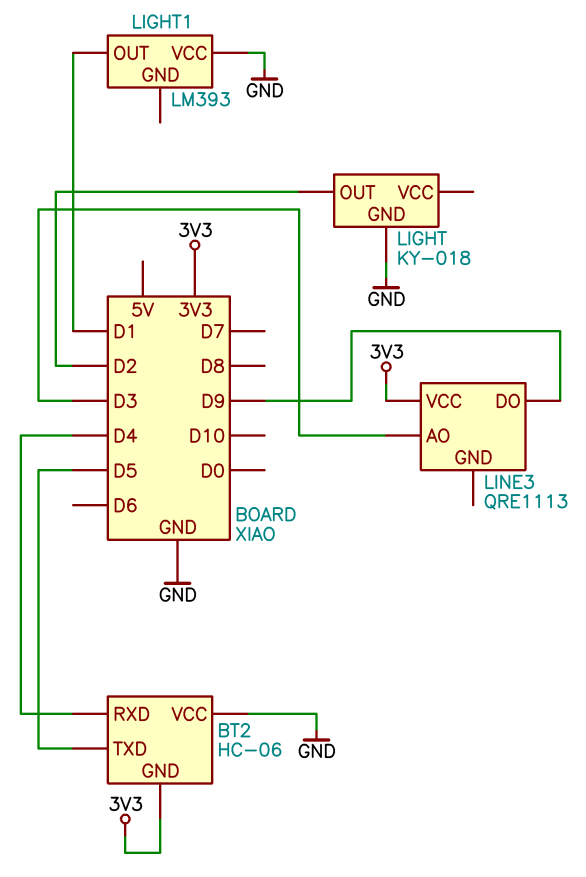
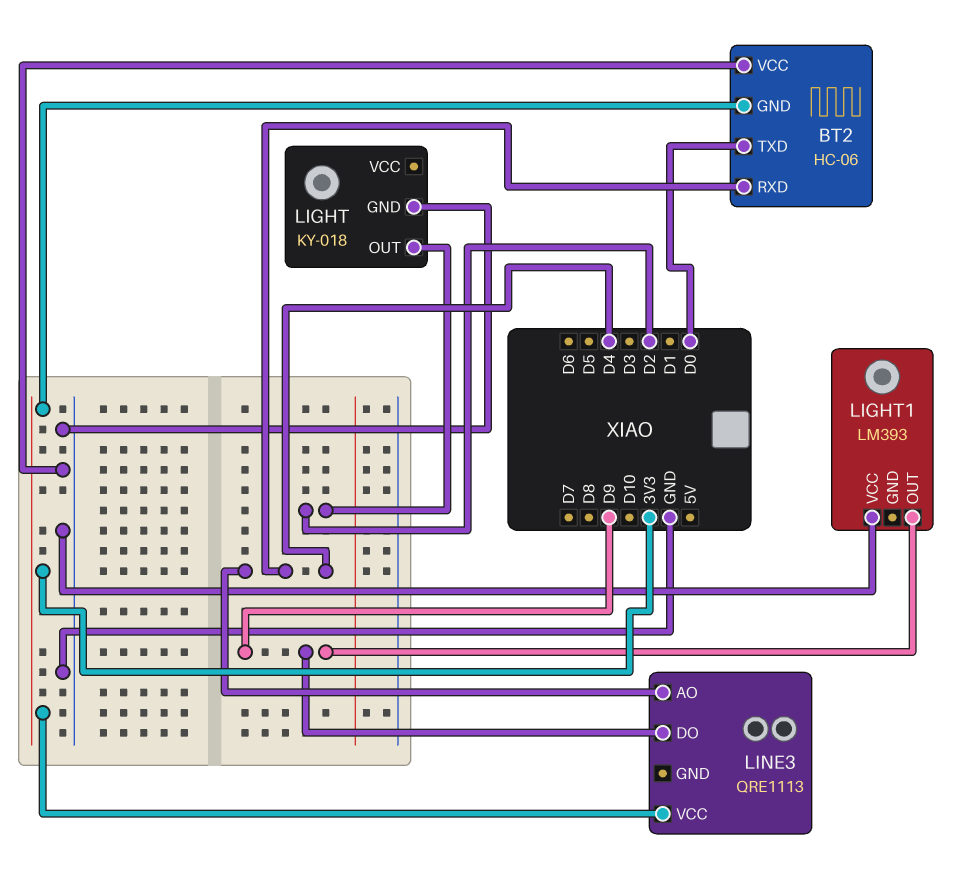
BT2 pin TXD: D5 -> D0
LIGHT1 pin OUT: D1 -> D9
LINE3 pin AO: D3 -> D4

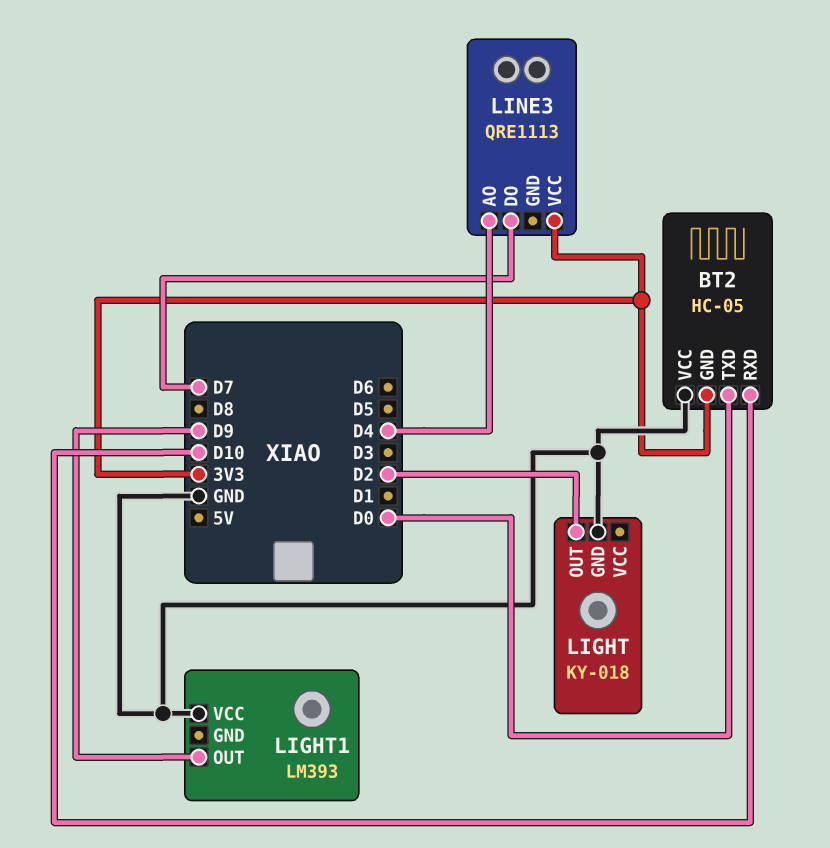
BT2: HC-06 -> HC-05
BT2 pin RXD: D4 -> D10
LINE3 pin DO: D9 -> D7

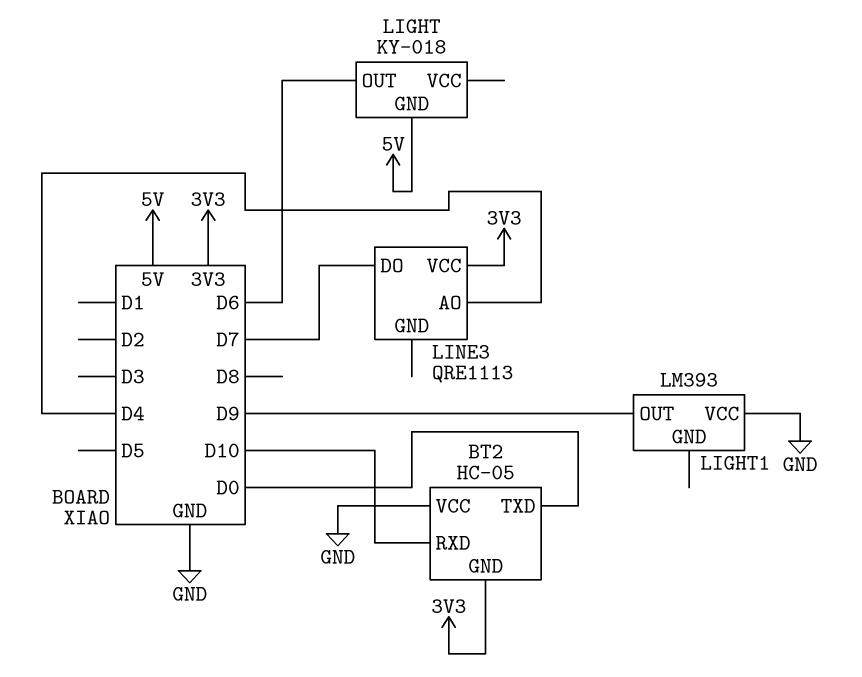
LIGHT pin GND: GND -> 5V
LIGHT pin OUT: D2 -> D6

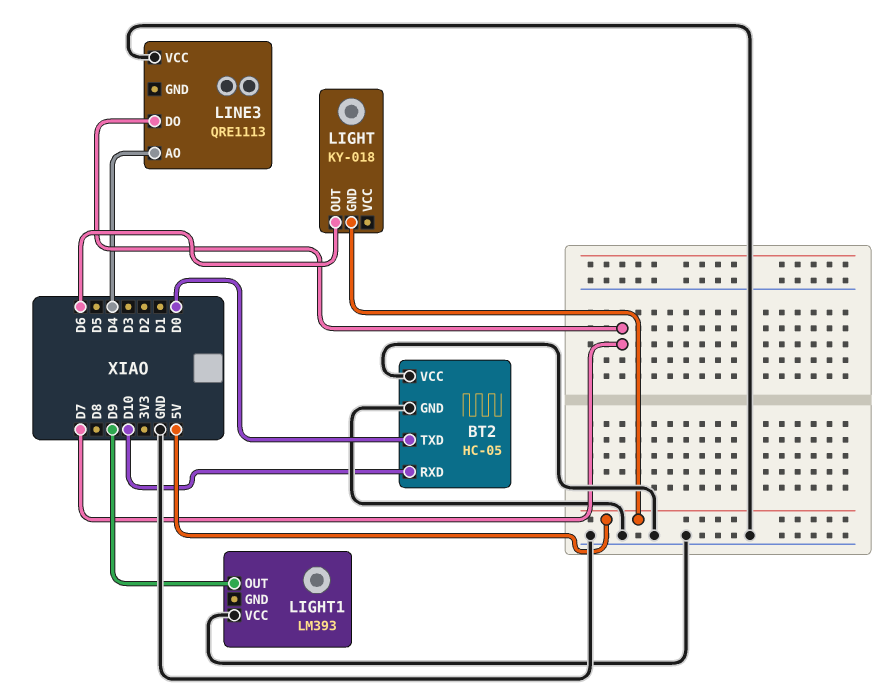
BT2 pin GND: 3V3 -> GND
LINE3 pin VCC: 3V3 -> GND

